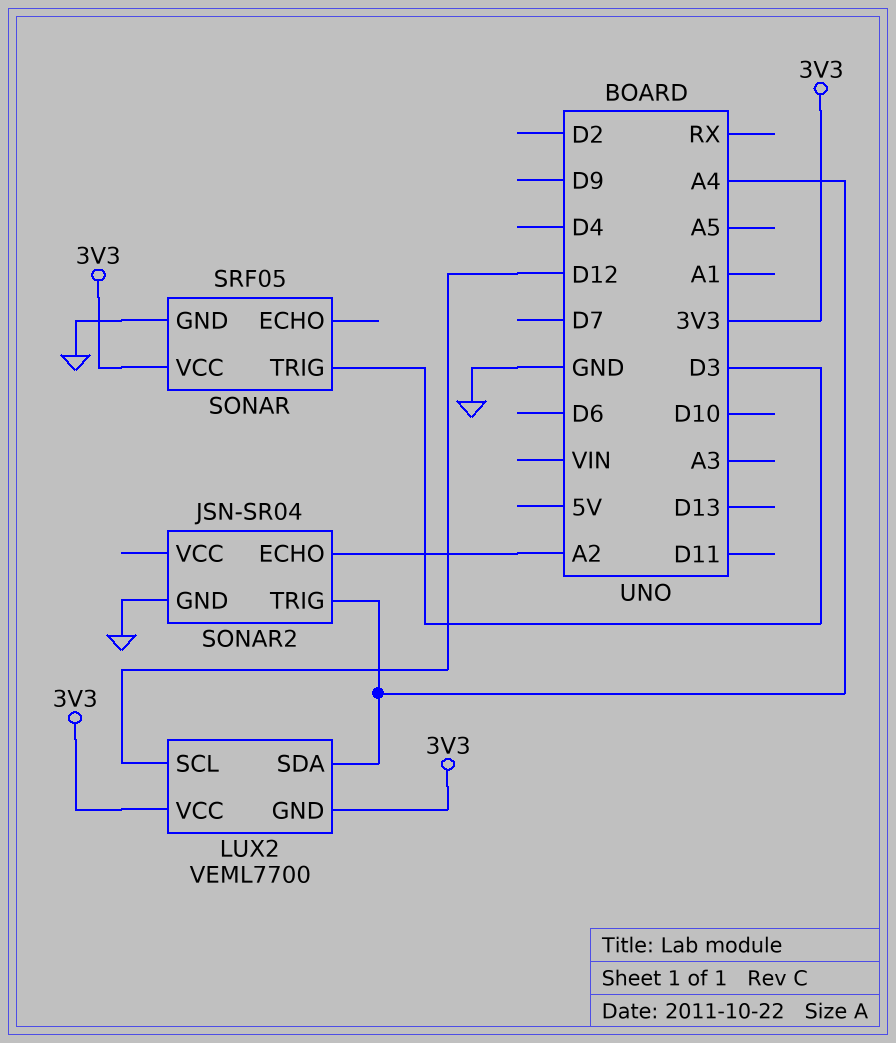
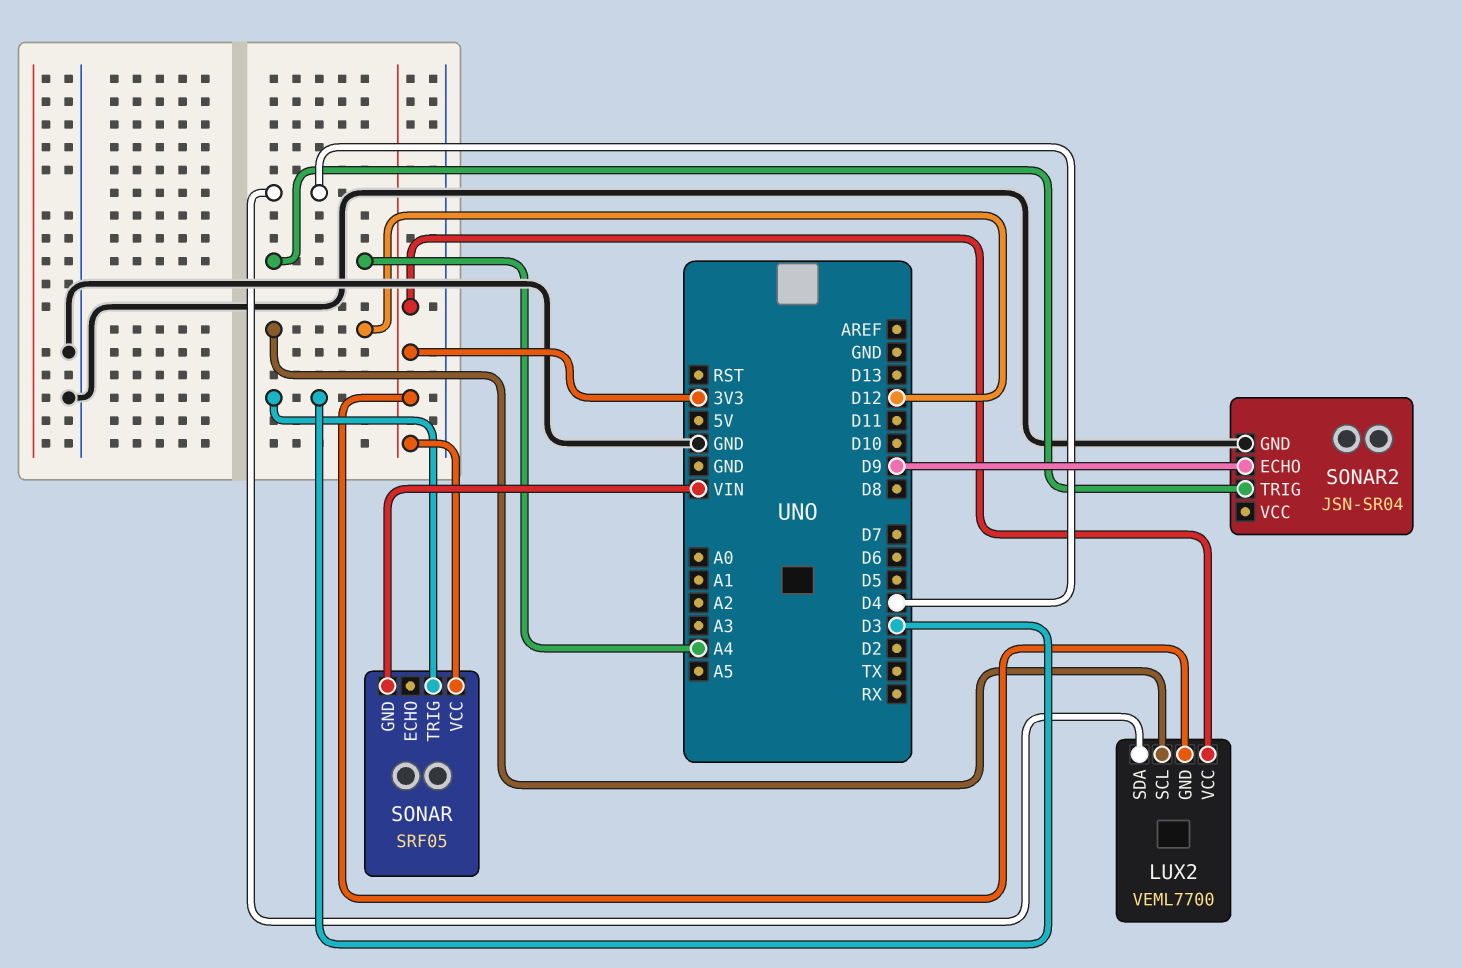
LUX2 pin SDA: A4 -> D4
SONAR pin GND: GND -> VIN
SONAR2 pin ECHO: A2 -> D9

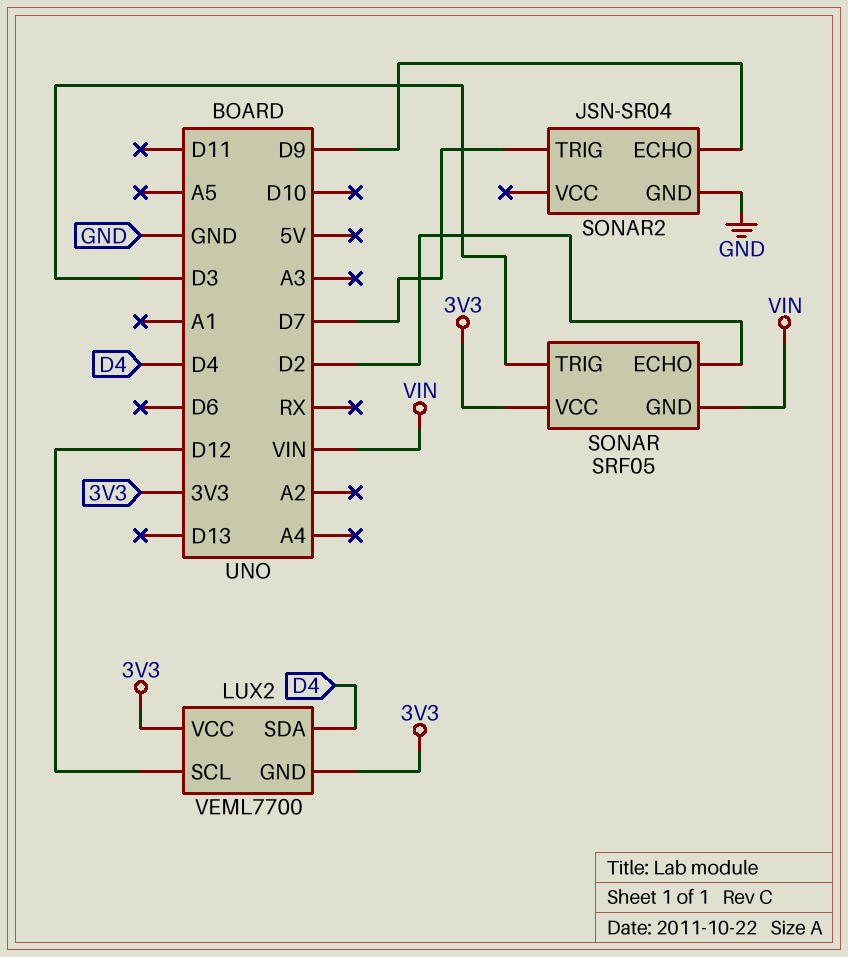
SONAR pin ECHO: none -> D2
SONAR2 pin TRIG: A4 -> D7

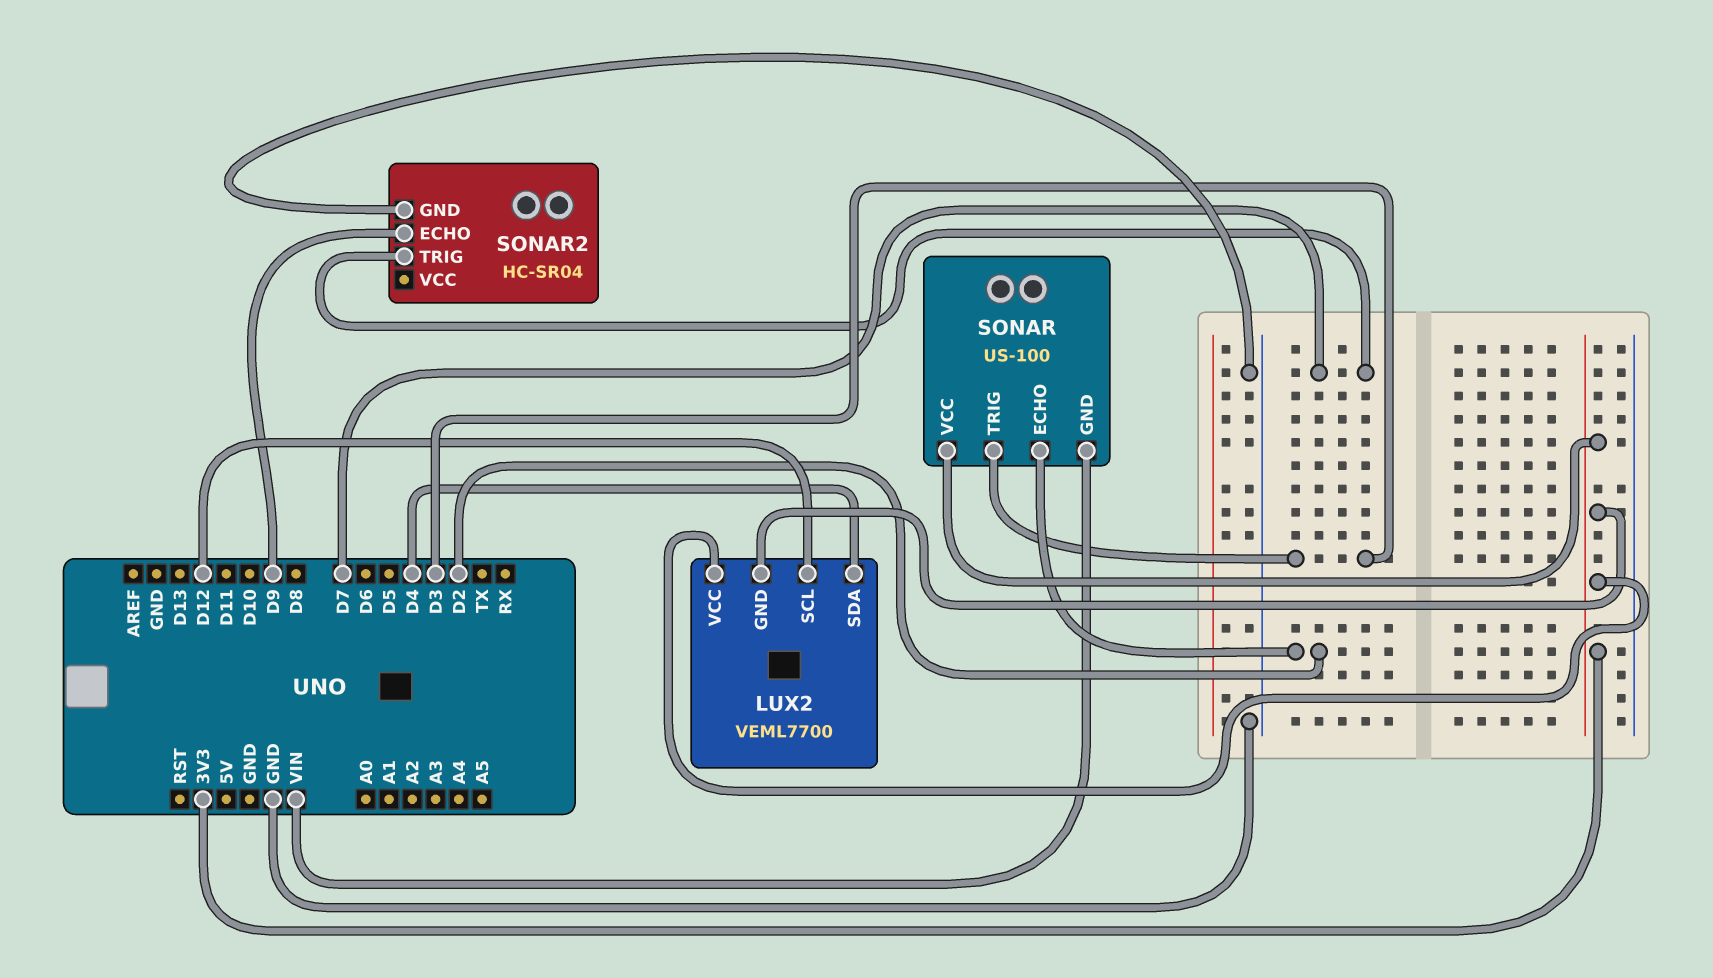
SONAR: SRF05 -> US-100
SONAR2: JSN-SR04 -> HC-SR04

